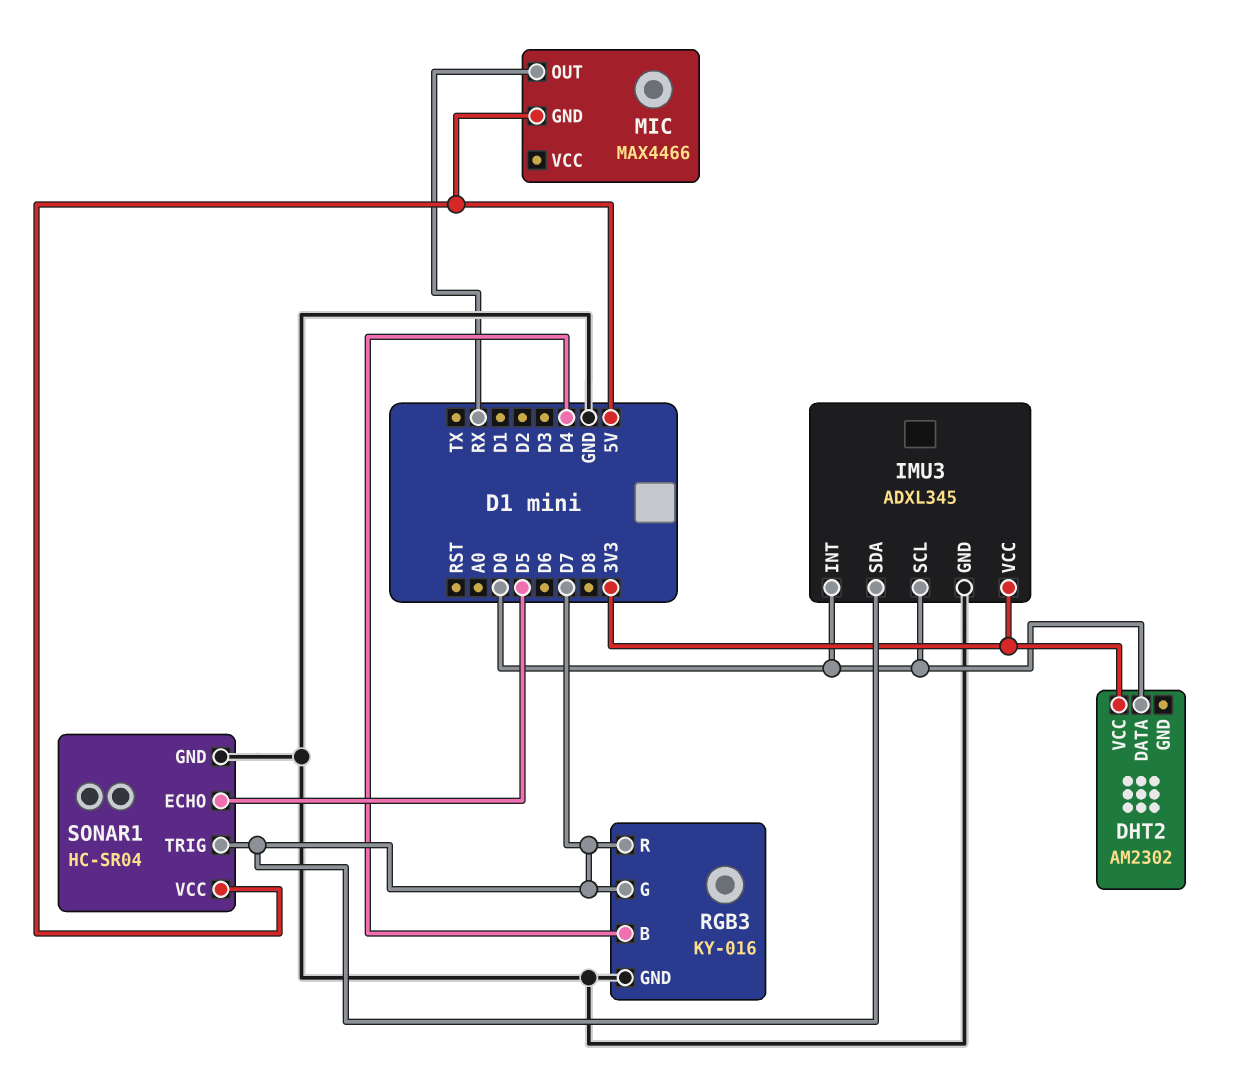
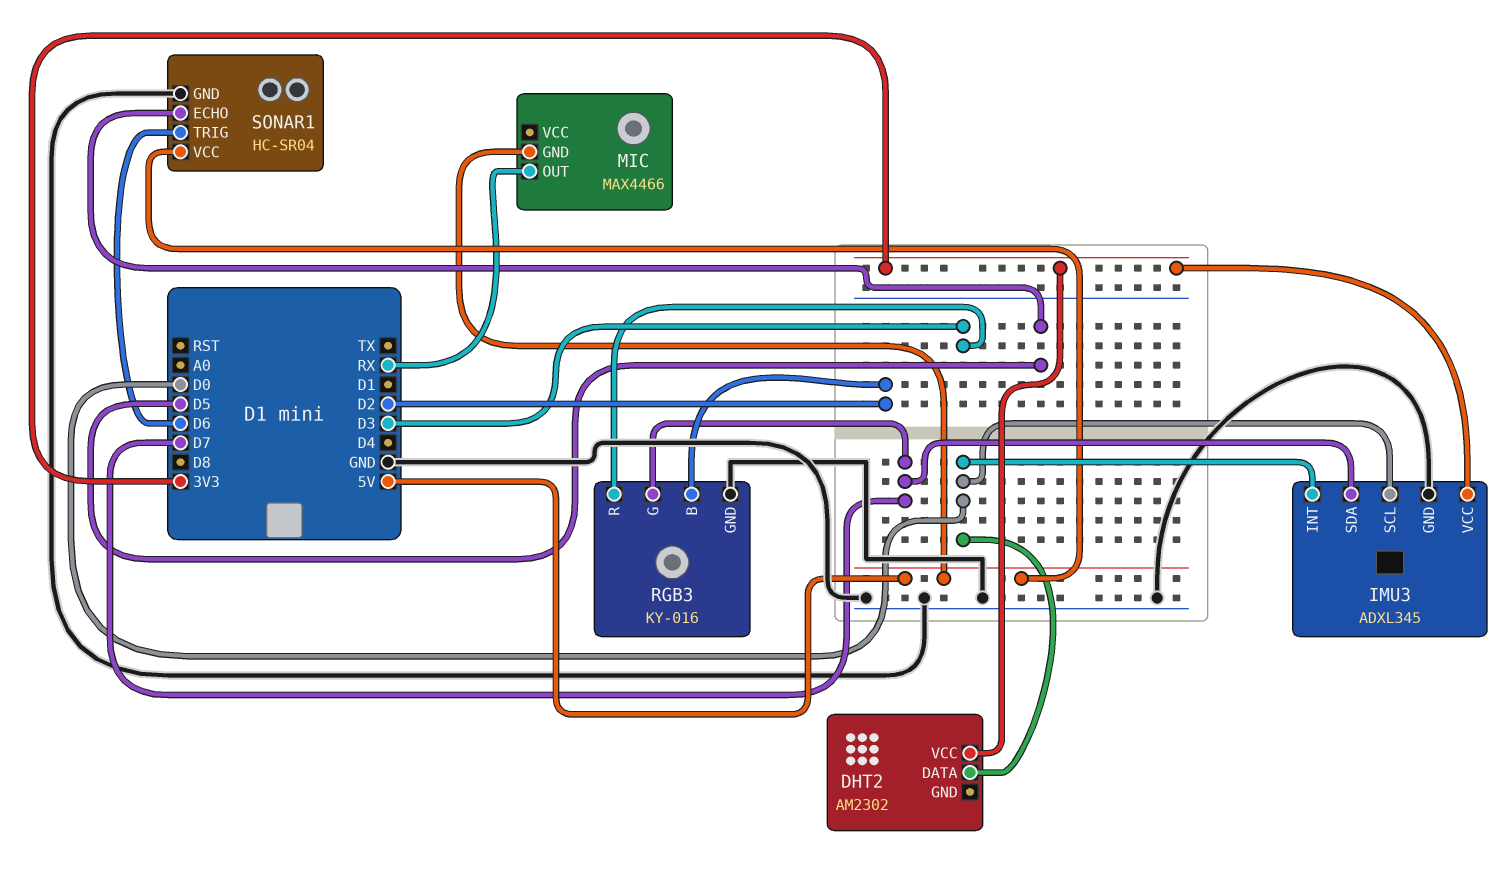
RGB3 pin B: D4 -> D2
RGB3 pin R: D7 -> D3
SONAR1 pin TRIG: D7 -> D6

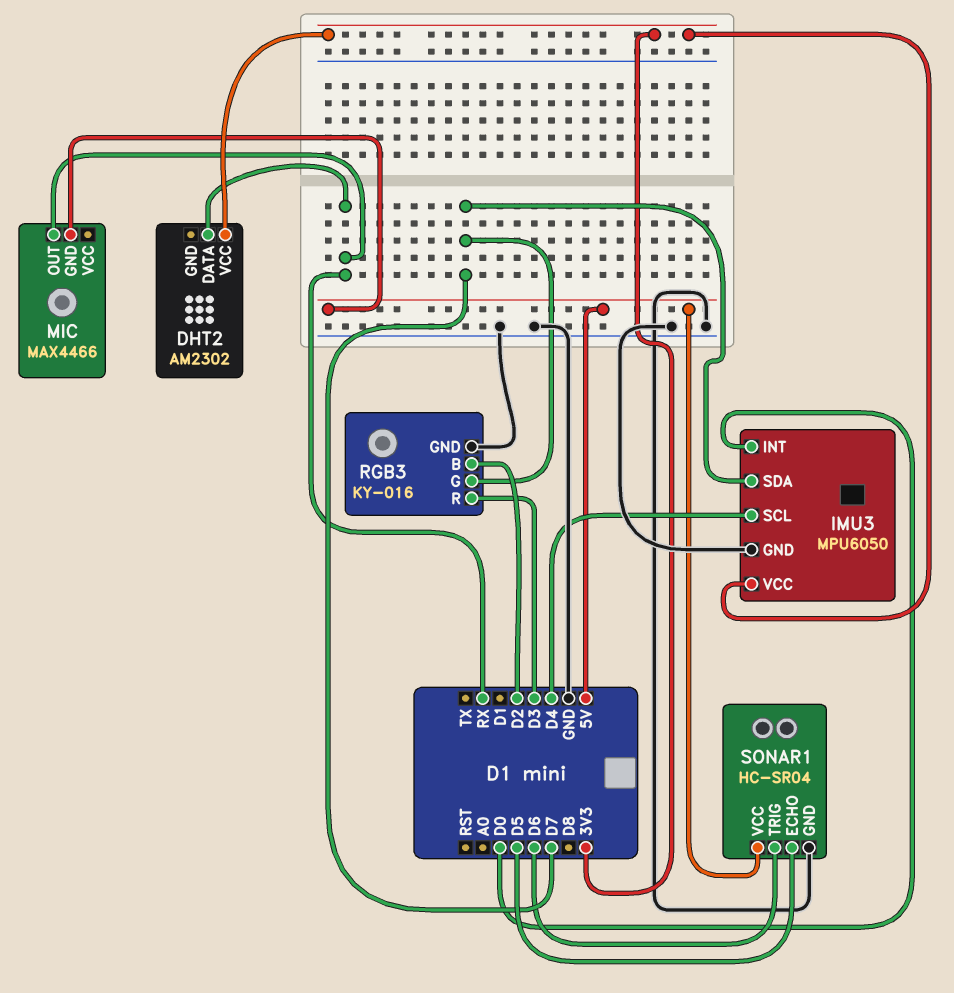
DHT2 pin DATA: D0 -> RX
IMU3: ADXL345 -> MPU6050
IMU3 pin SCL: D0 -> D4

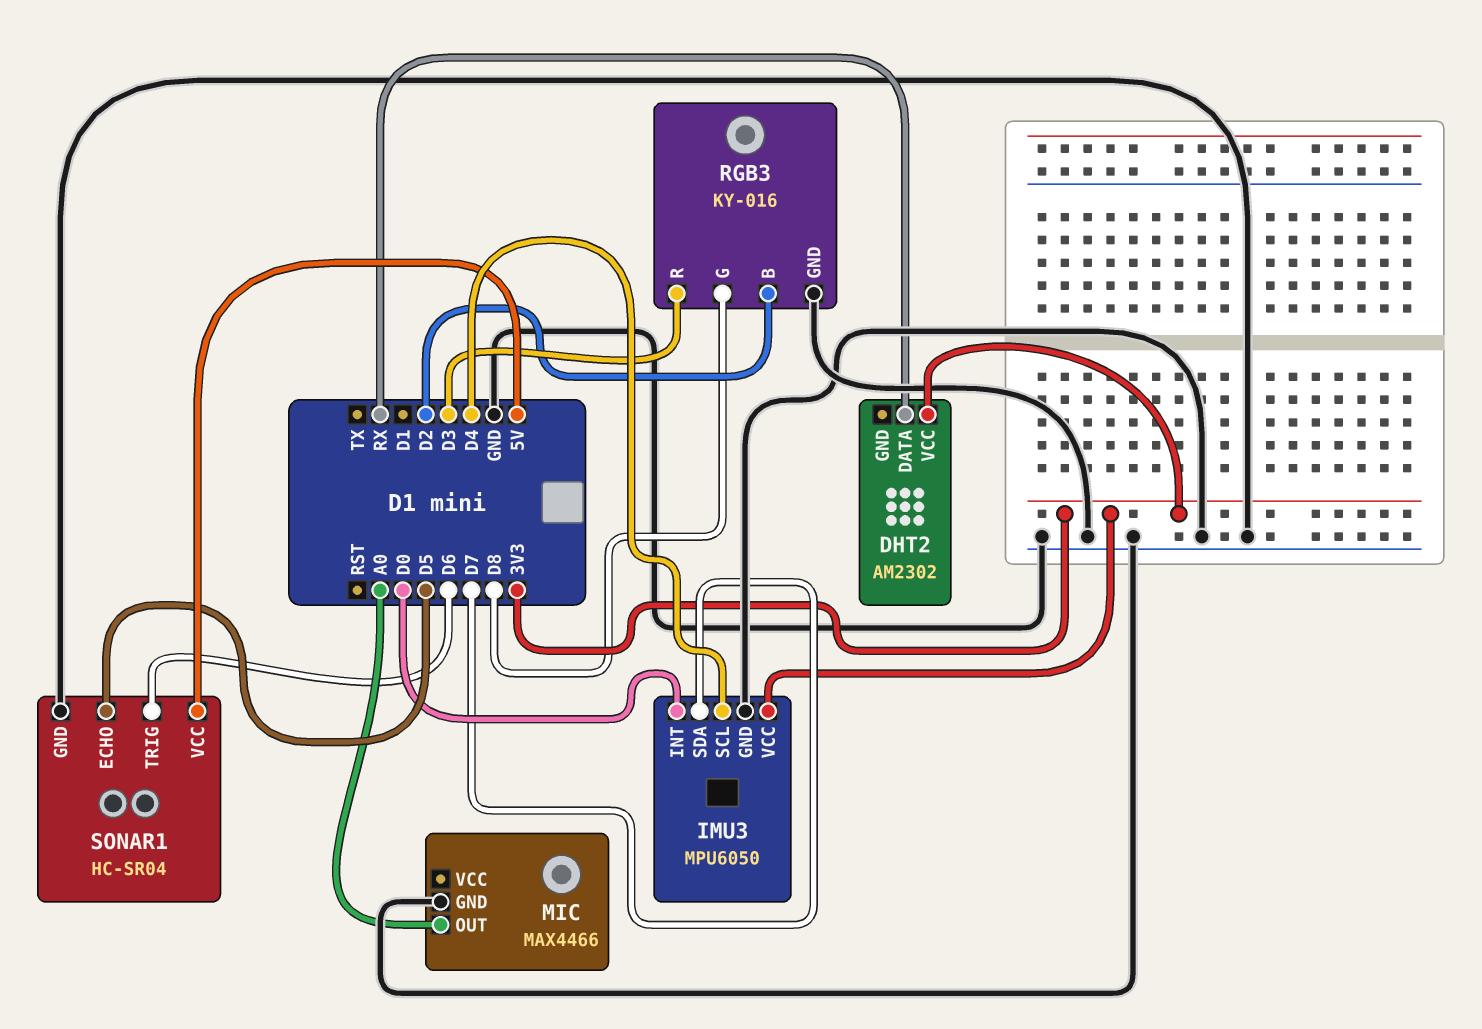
MIC pin GND: 5V -> GND
MIC pin OUT: RX -> A0
RGB3 pin G: D7 -> D8

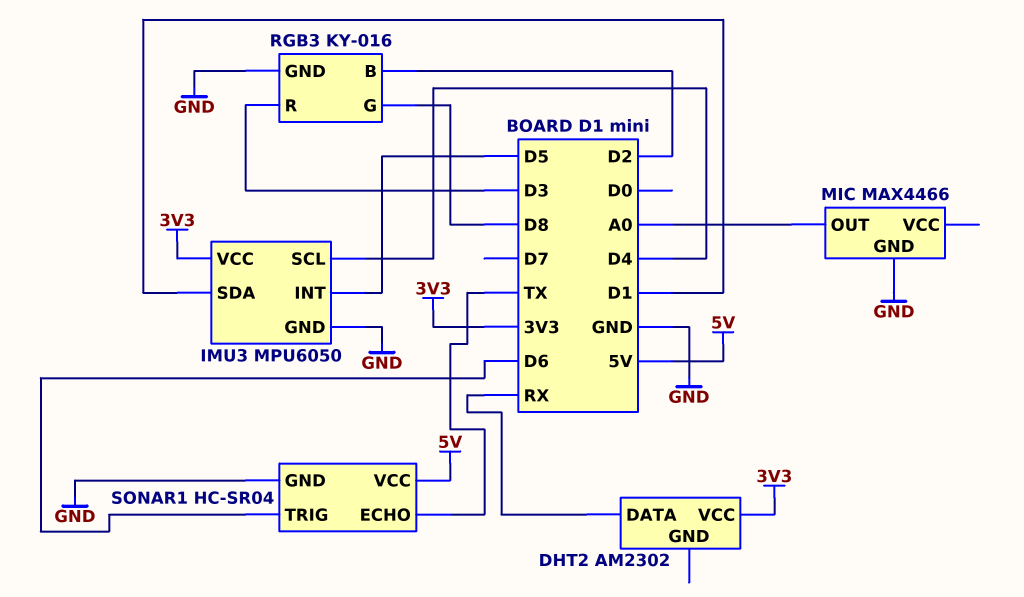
IMU3 pin INT: D0 -> D5
IMU3 pin SDA: D7 -> D1
SONAR1 pin ECHO: D5 -> TX

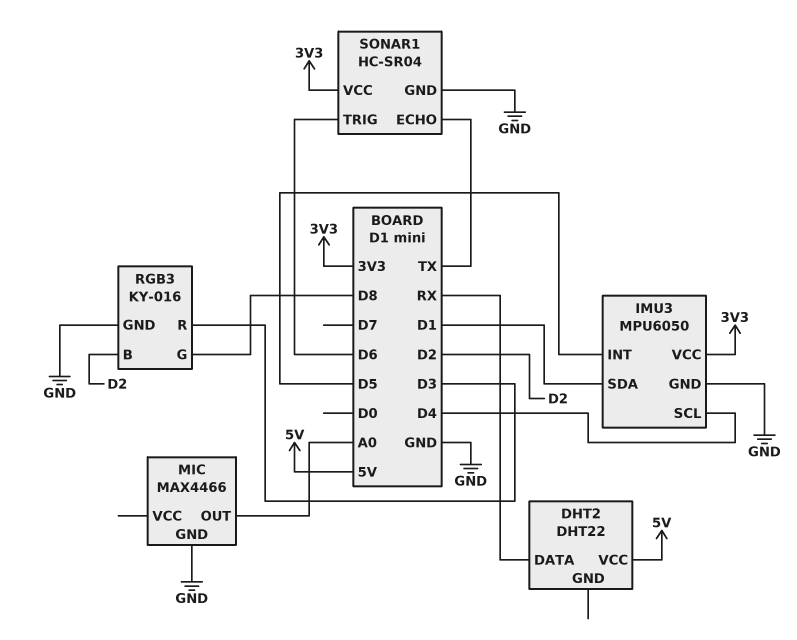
DHT2: AM2302 -> DHT22
DHT2 pin VCC: 3V3 -> 5V
SONAR1 pin VCC: 5V -> 3V3

